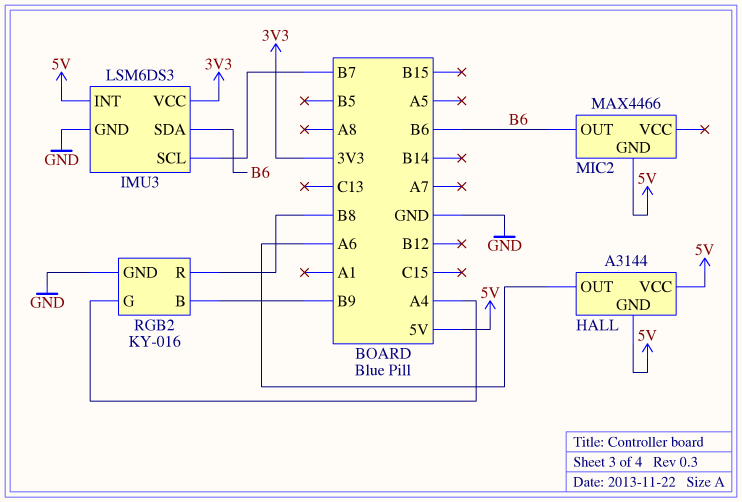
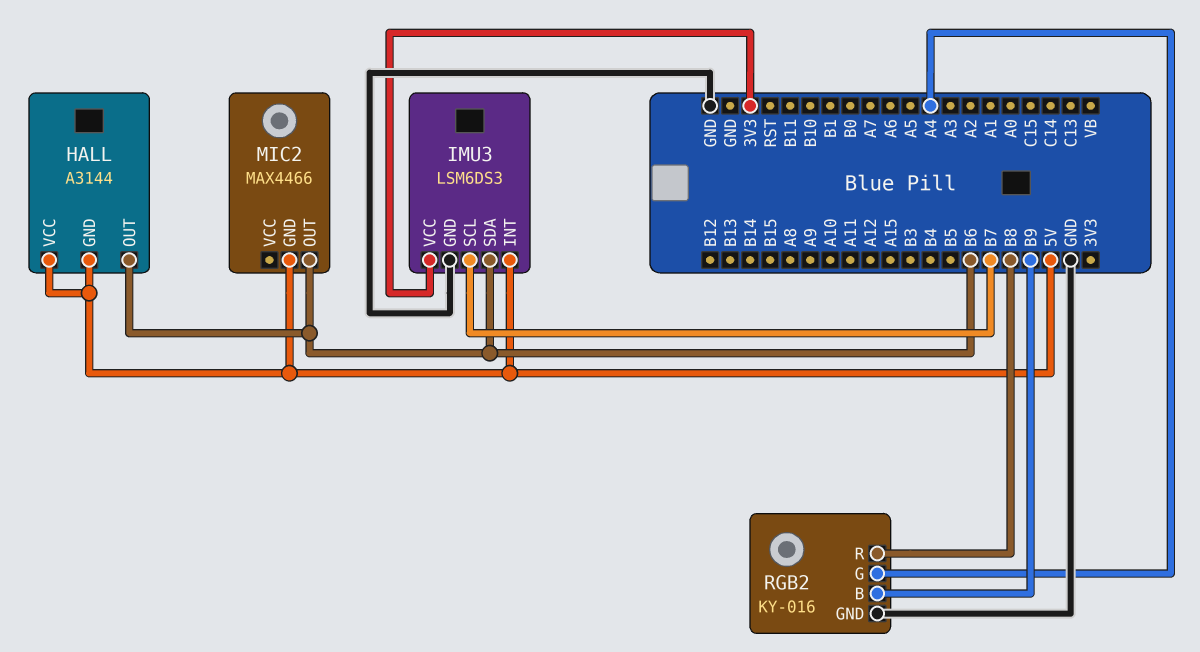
HALL pin OUT: A6 -> B6

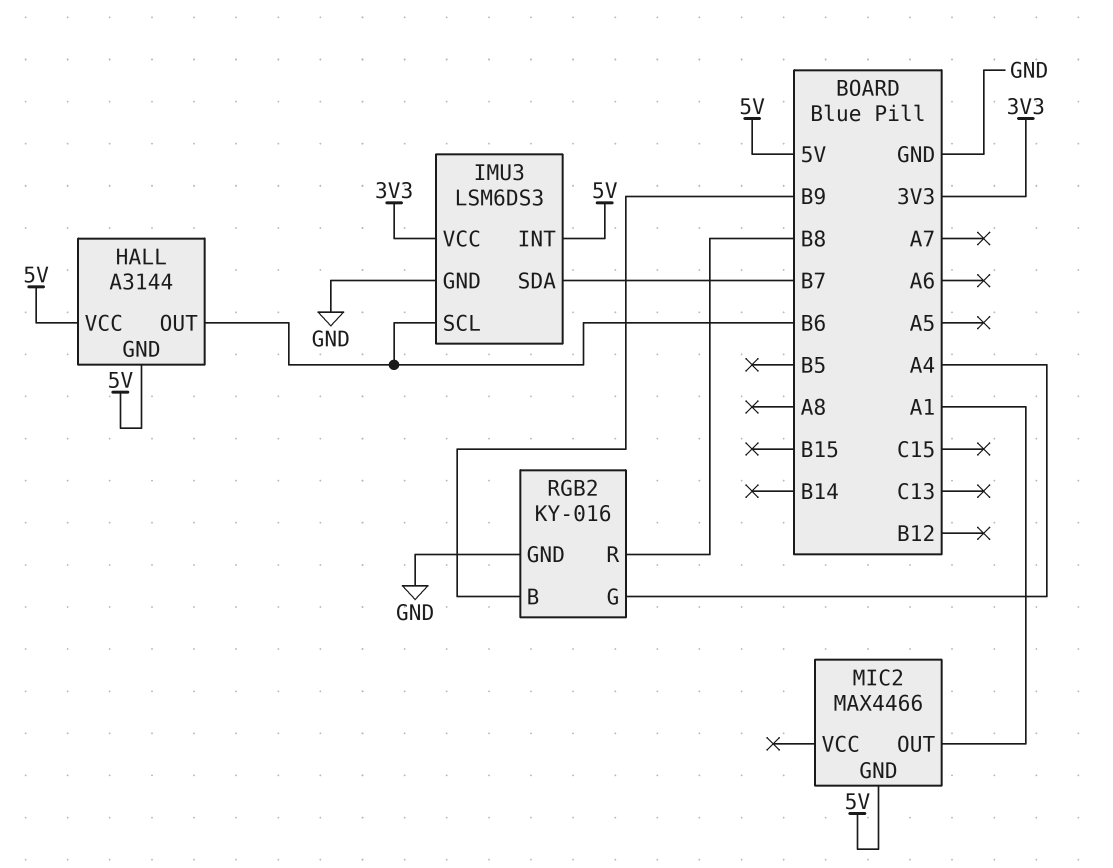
IMU3 pin SCL: B7 -> B6
IMU3 pin SDA: B6 -> B7
MIC2 pin OUT: B6 -> A1

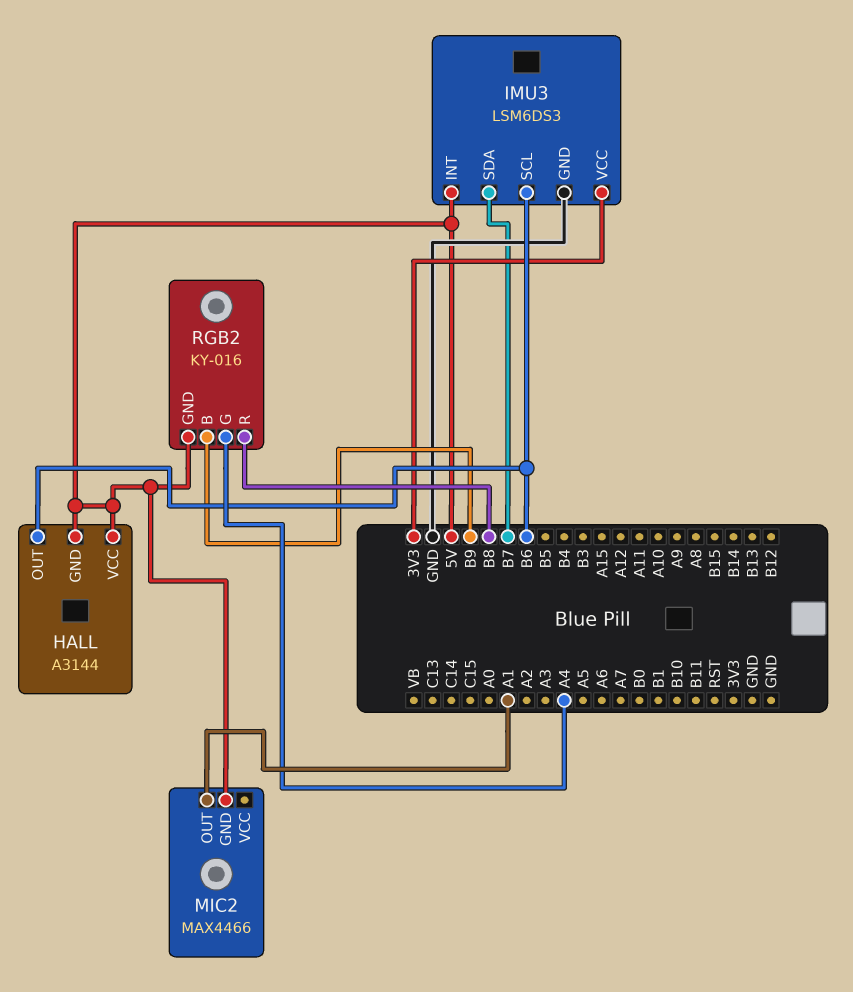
RGB2 pin GND: GND -> 5V

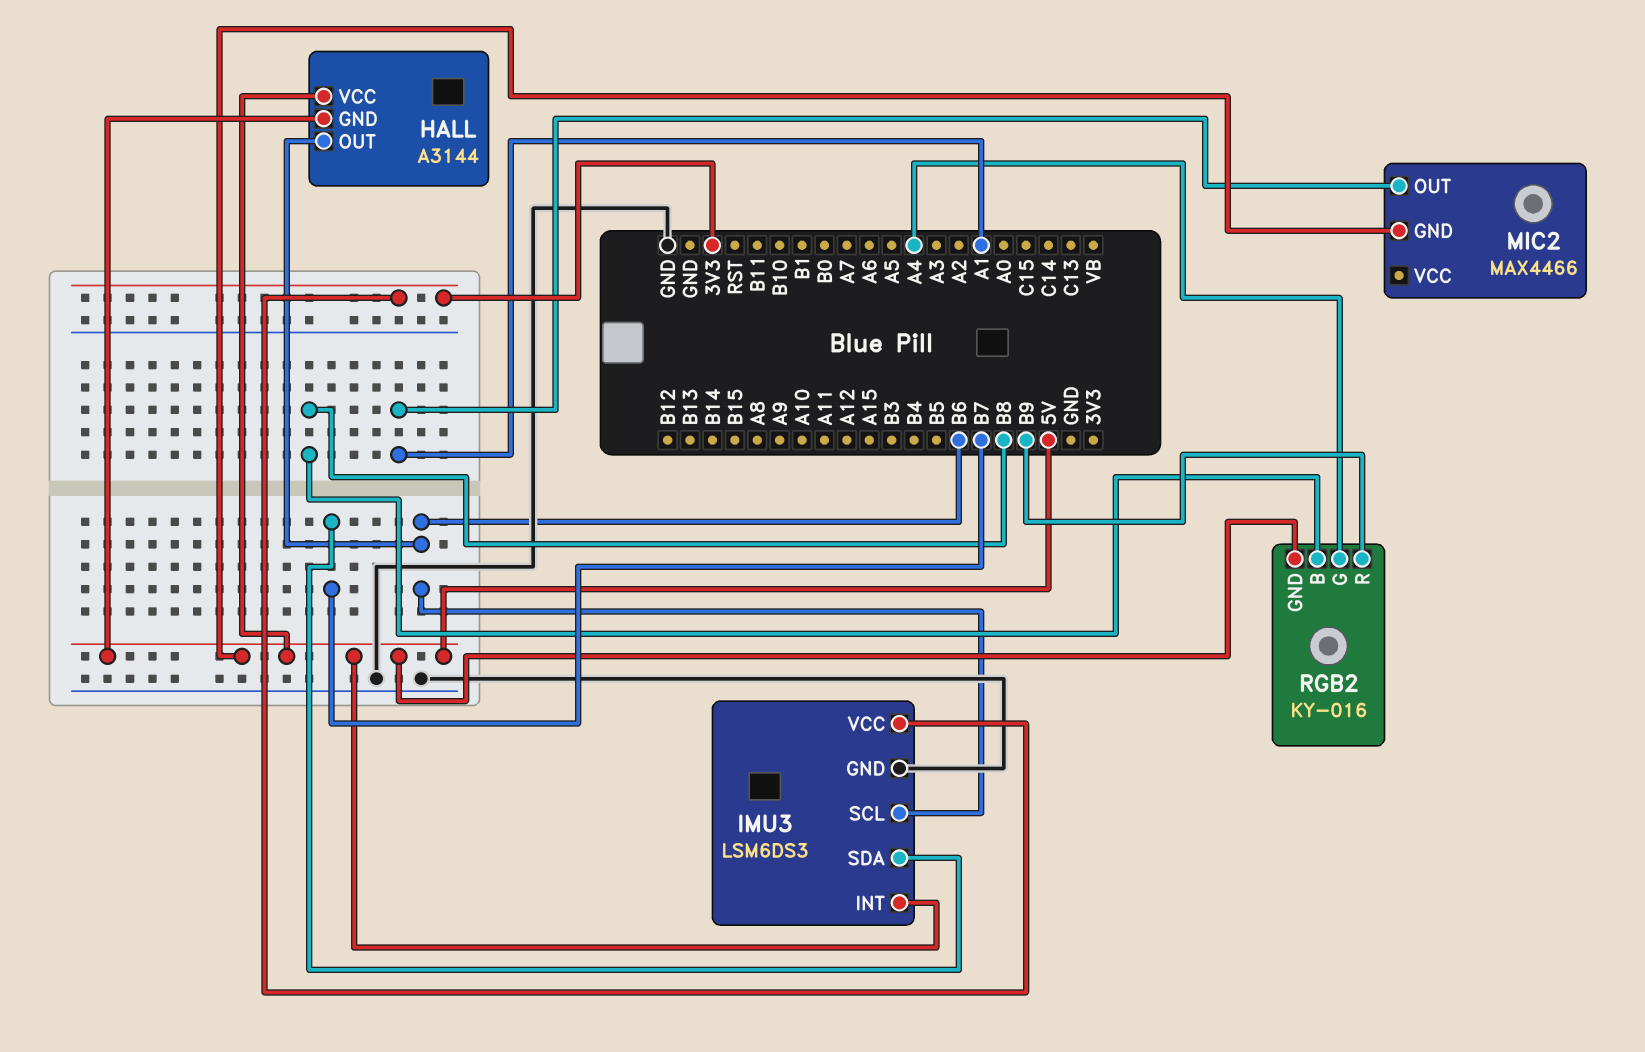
RGB2 pin B: B9 -> B8
RGB2 pin R: B8 -> B9

